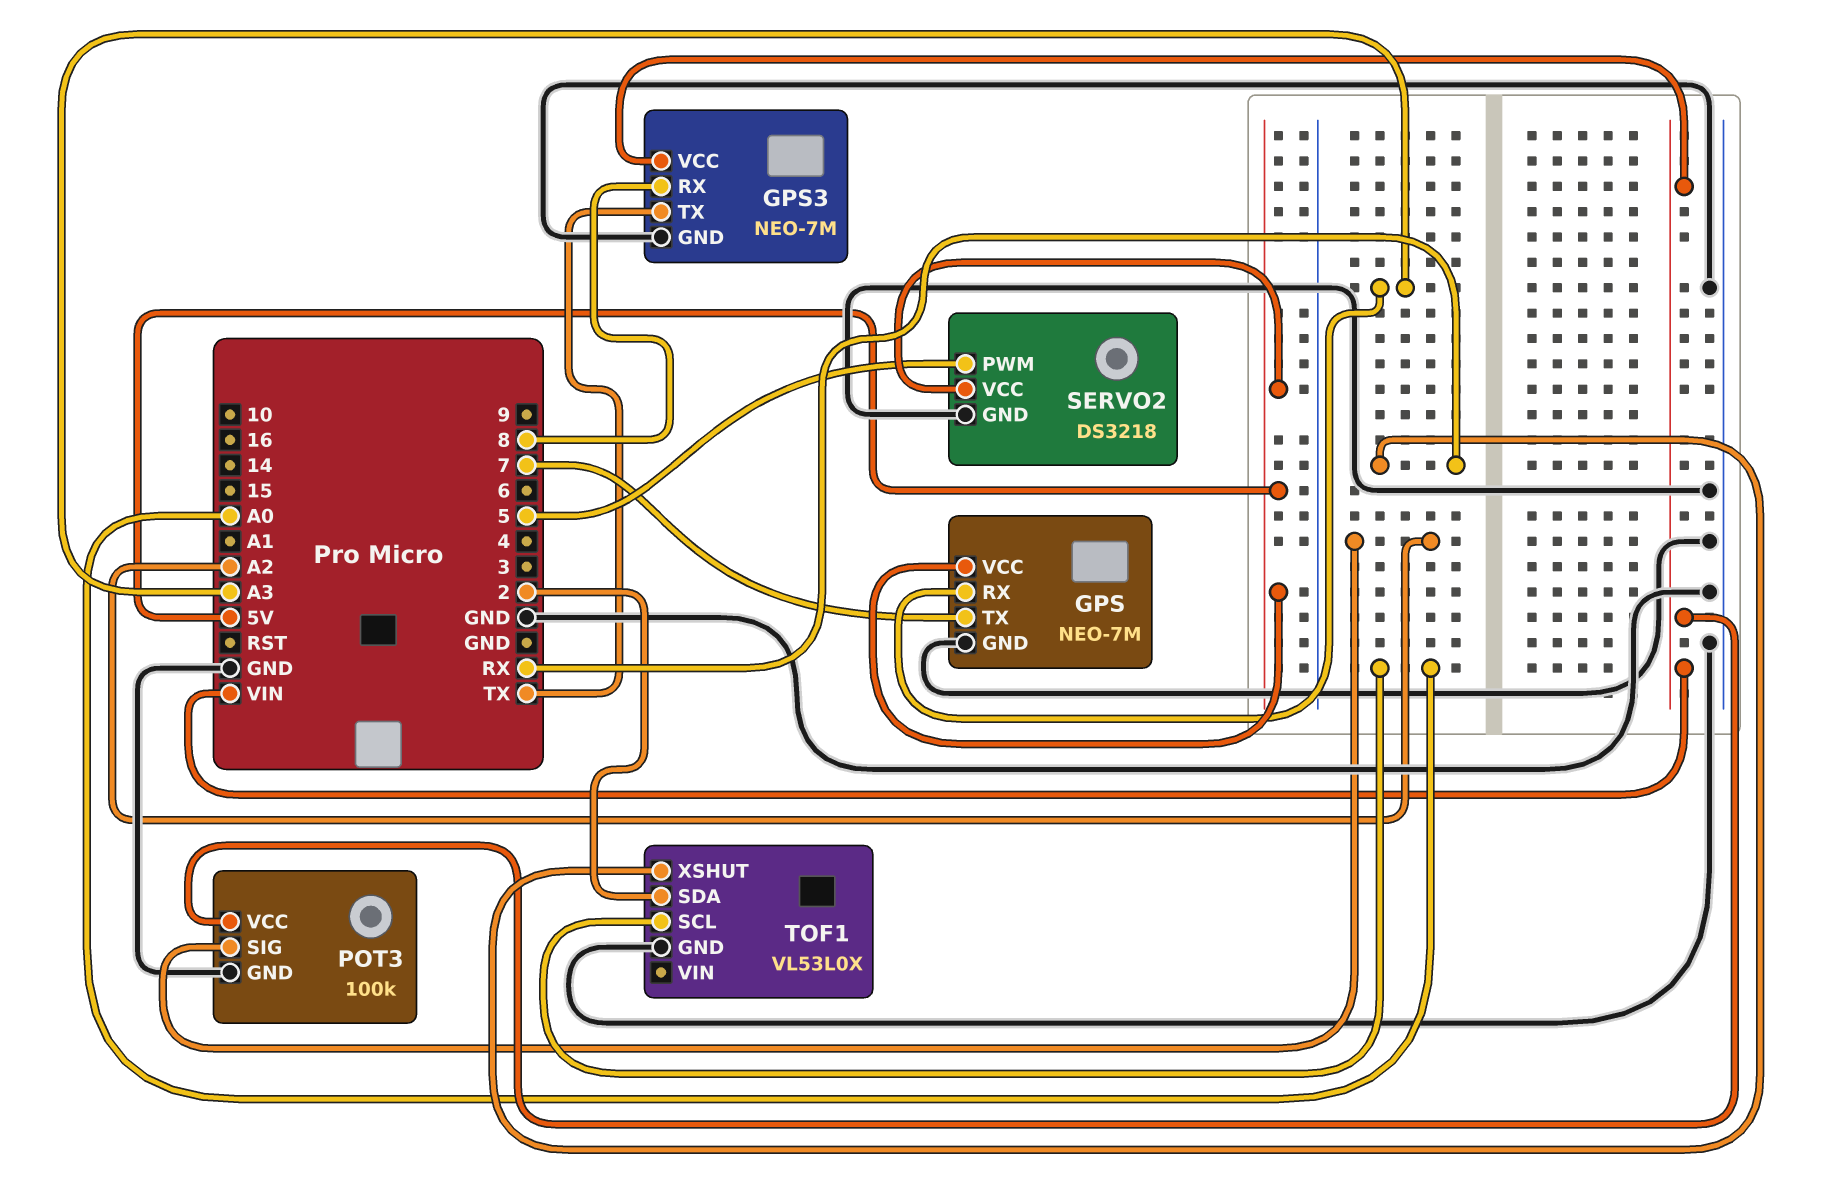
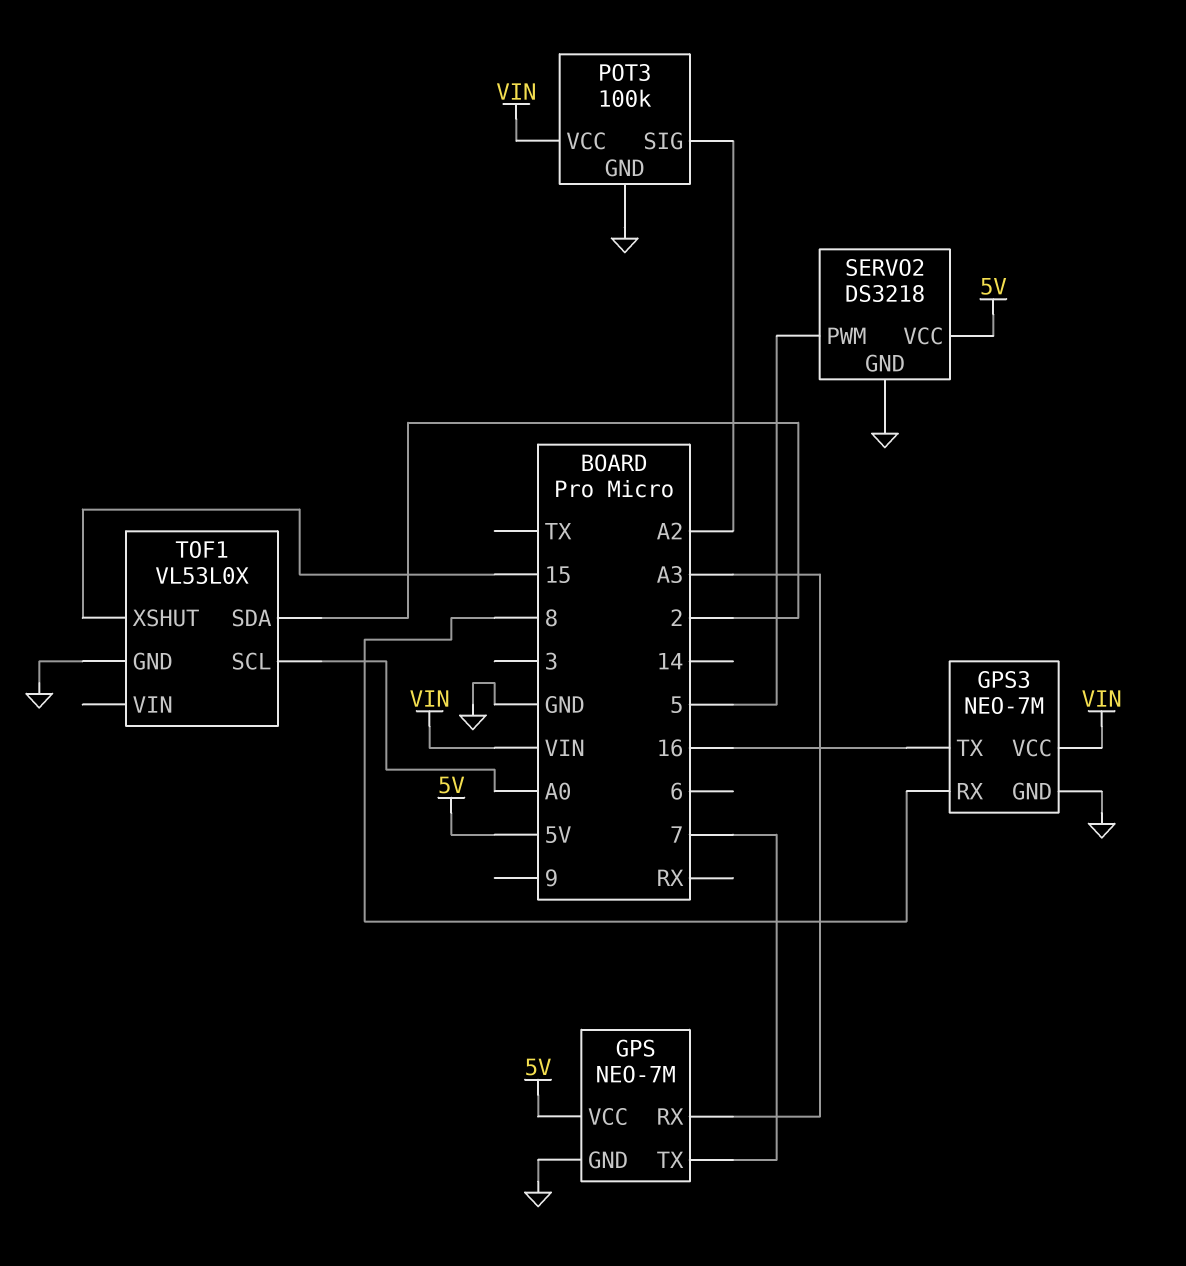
GPS3 pin TX: TX -> 16
TOF1 pin XSHUT: RX -> 15

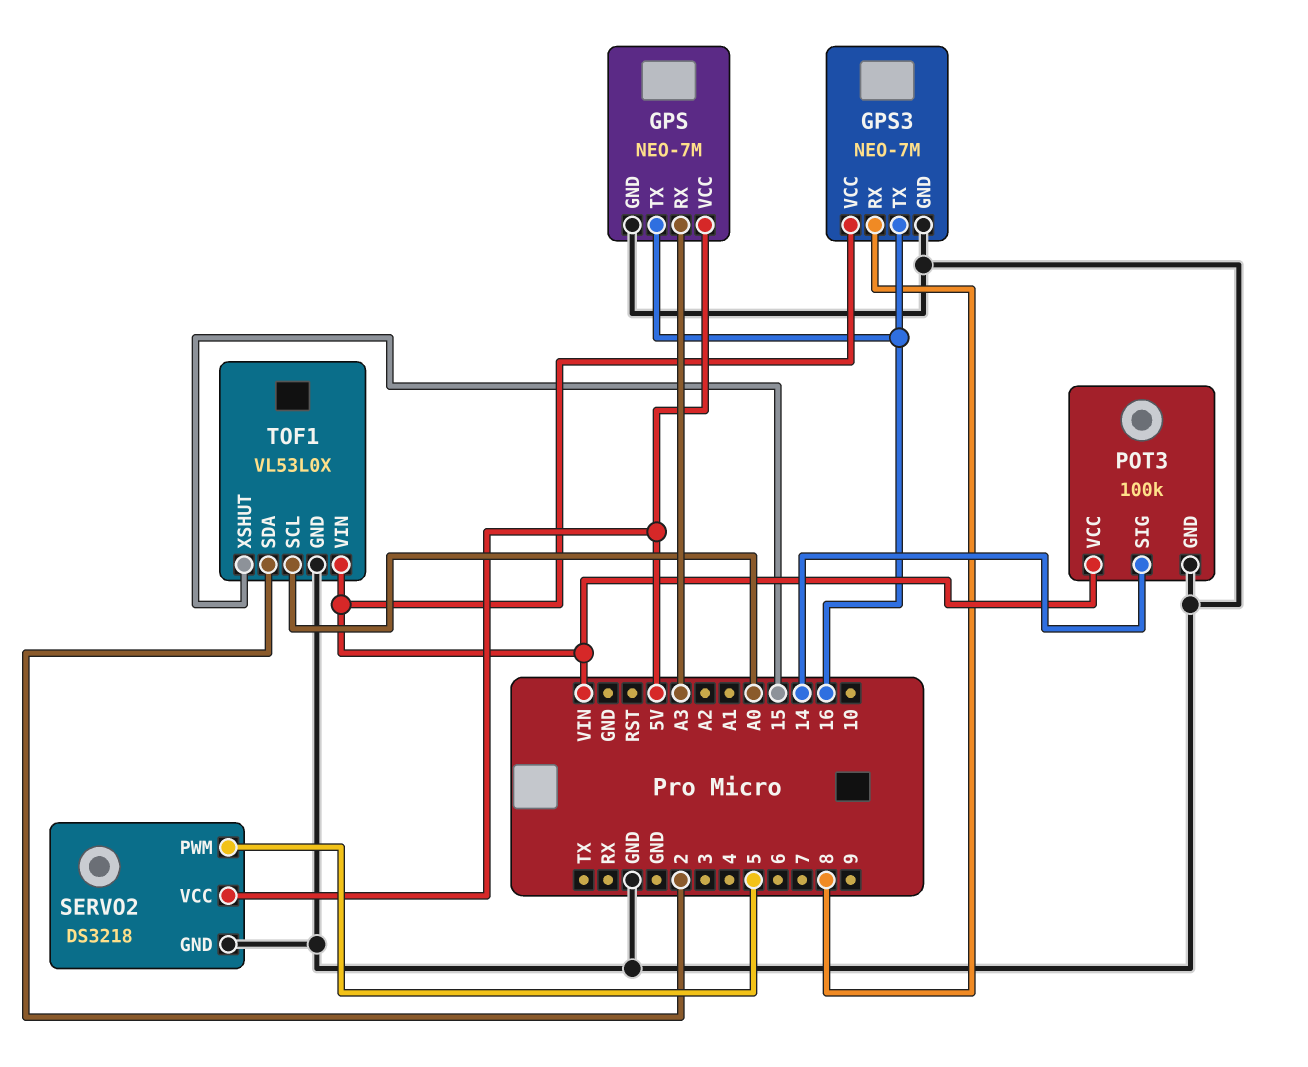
GPS pin TX: 7 -> 16
POT3 pin SIG: A2 -> 14
TOF1 pin VIN: none -> VIN

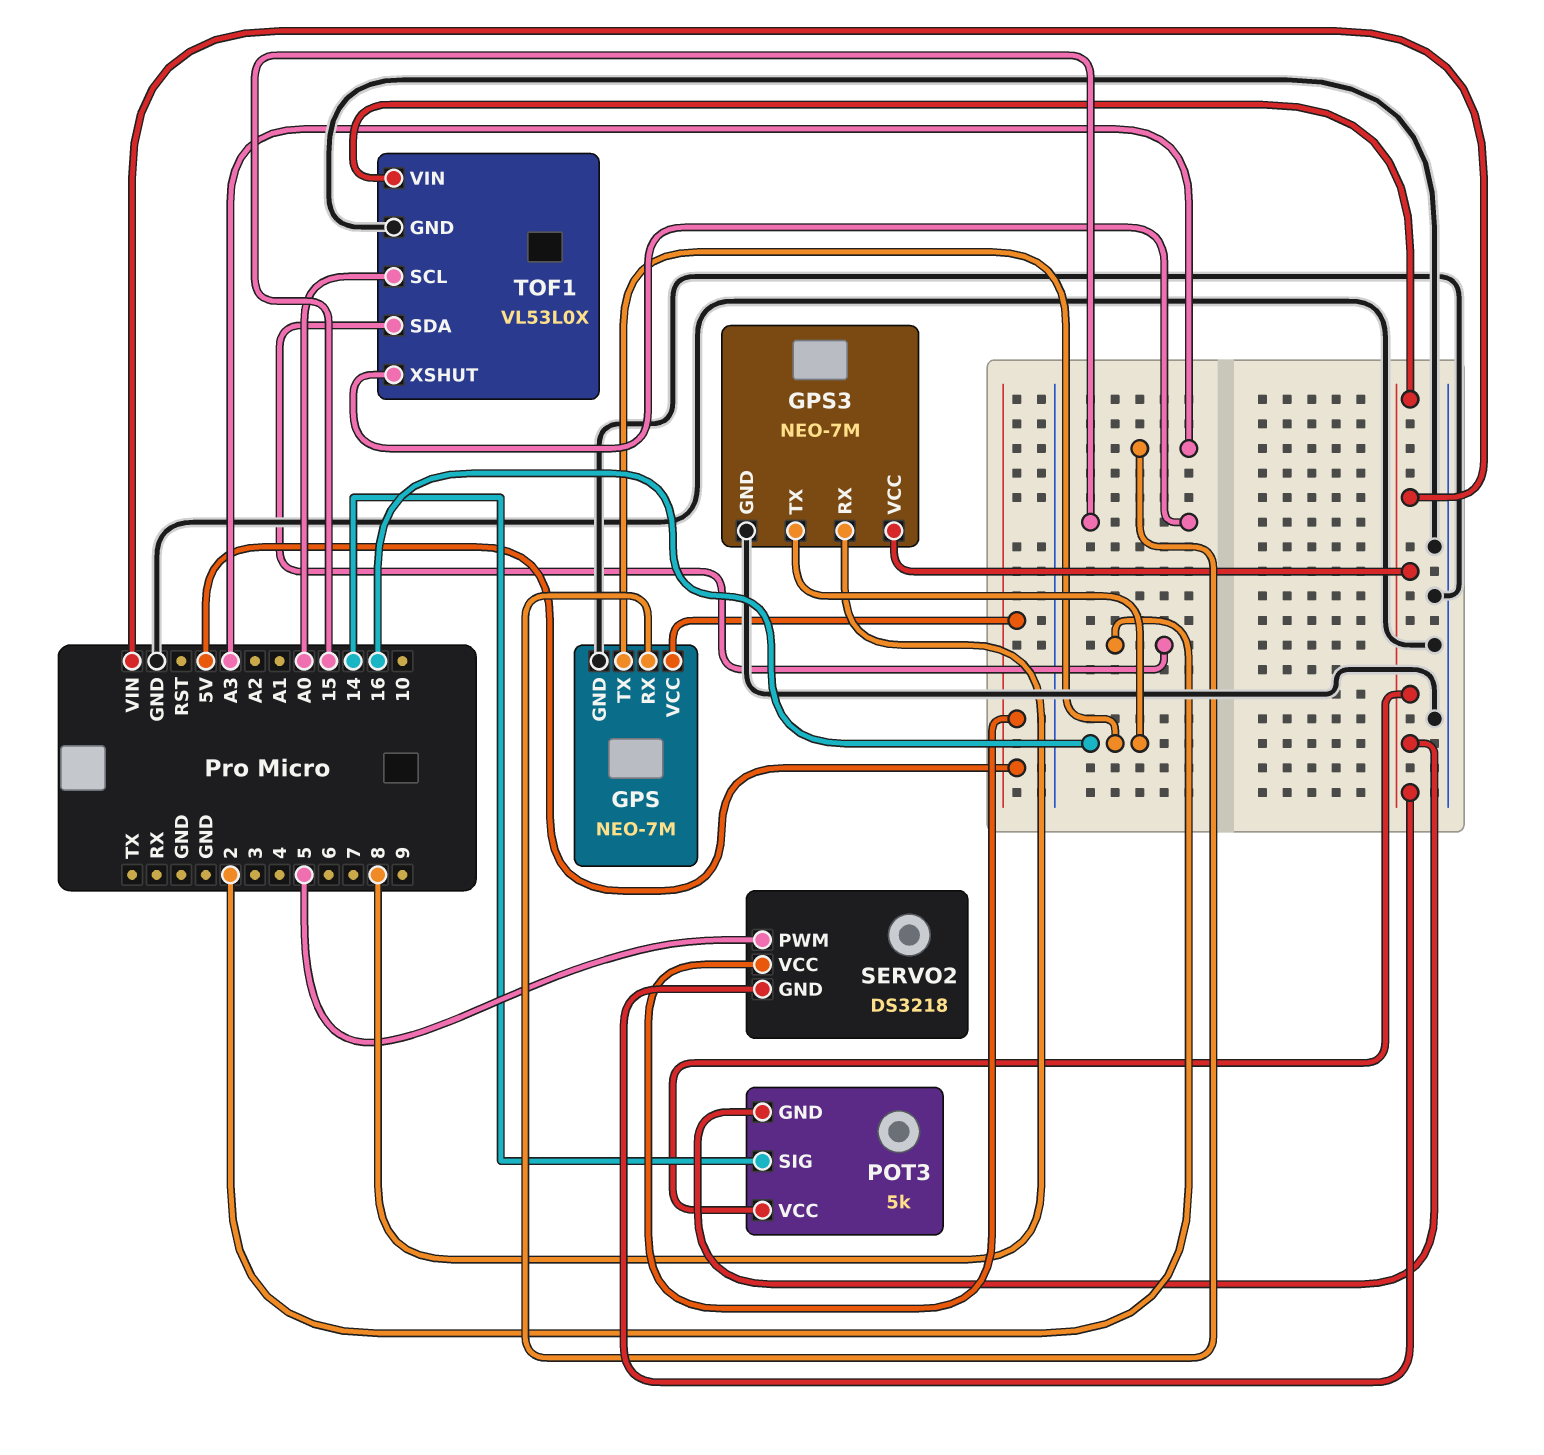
POT3: 100k -> 5k
POT3 pin GND: GND -> VIN
SERVO2 pin GND: GND -> VIN

